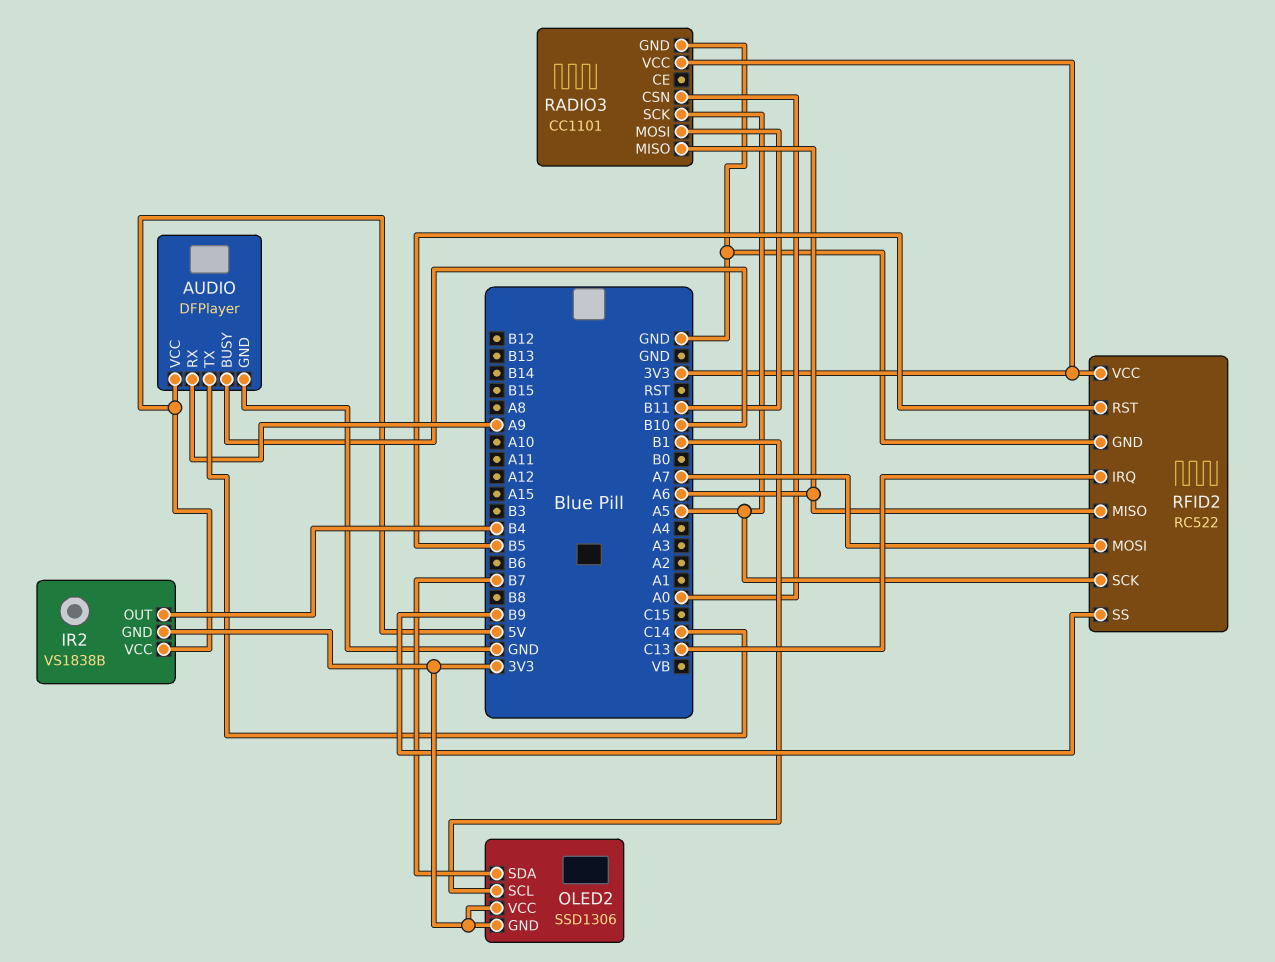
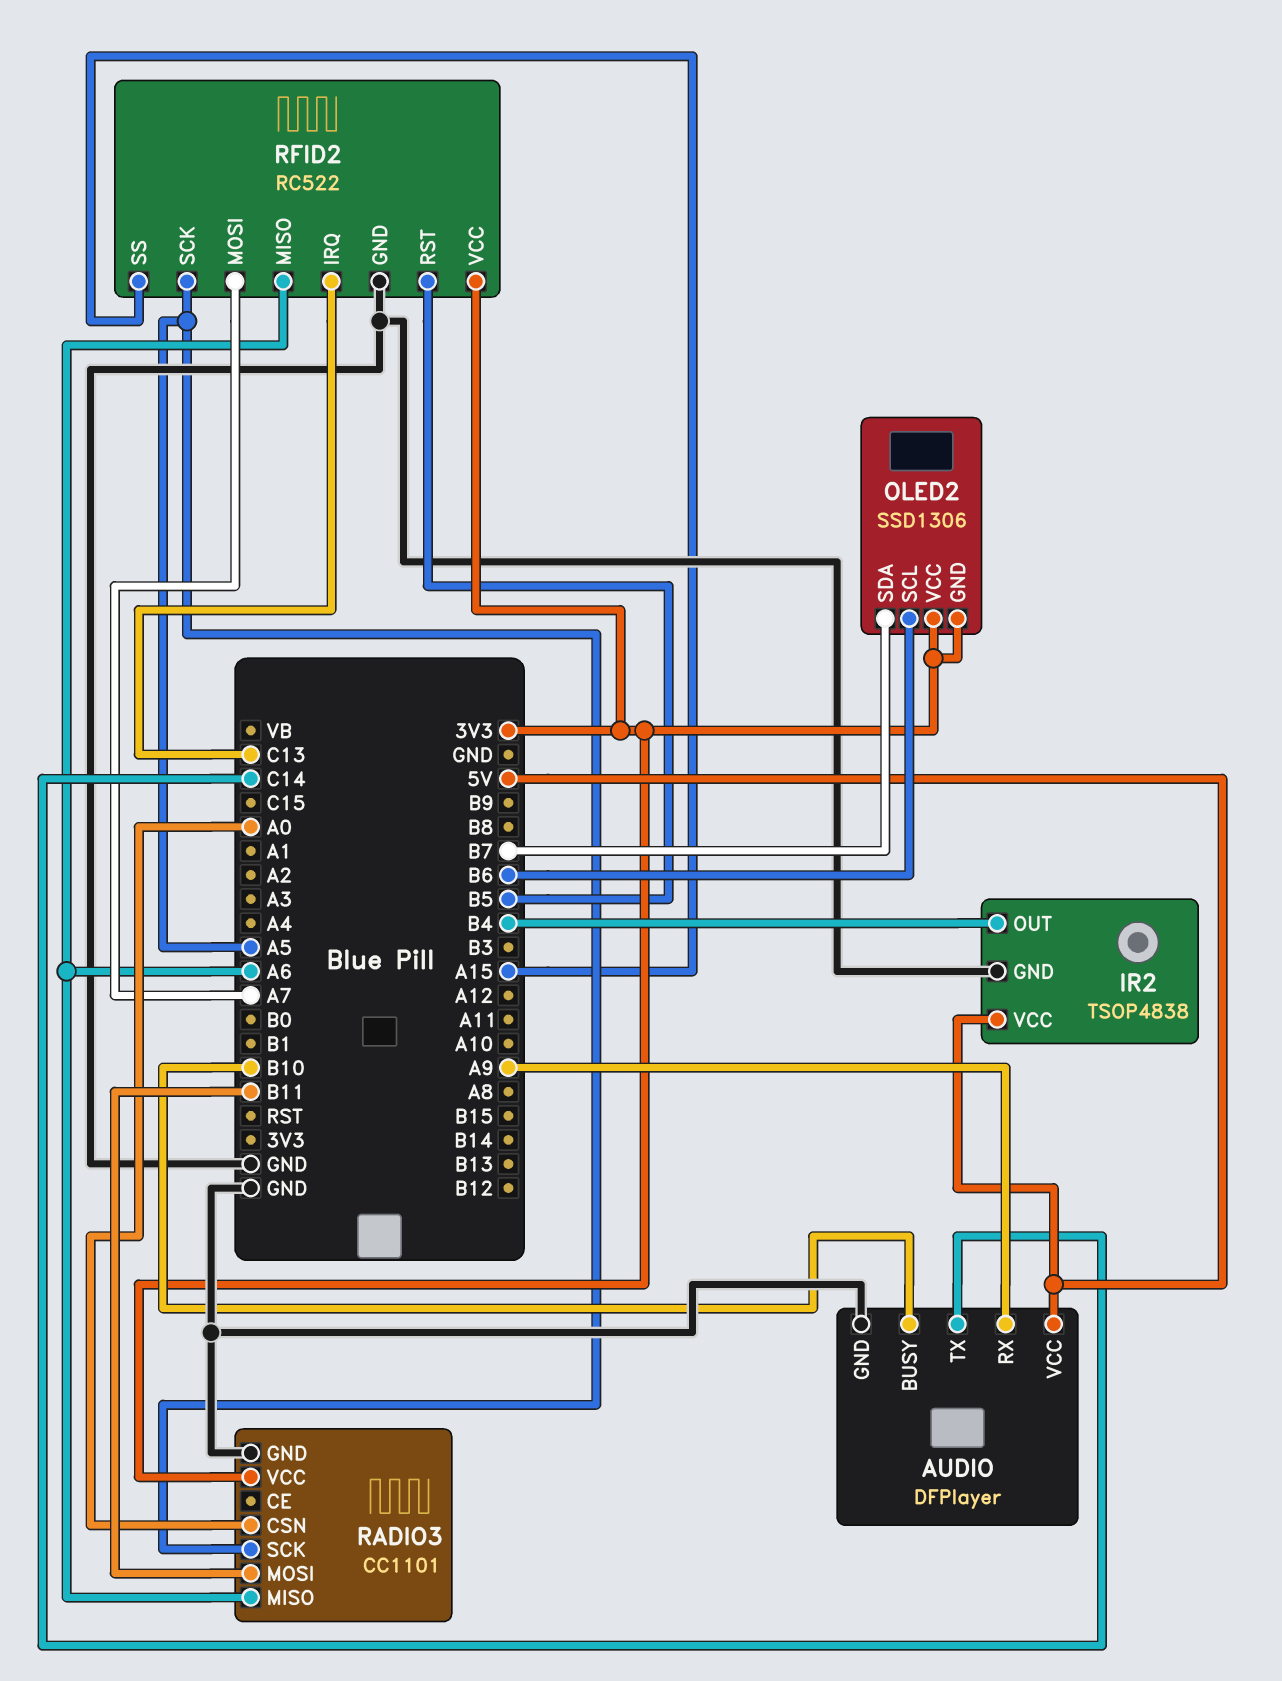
IR2: VS1838B -> TSOP4838
IR2 pin GND: 3V3 -> GND
OLED2 pin SCL: B1 -> B6
RFID2 pin SS: B9 -> A15

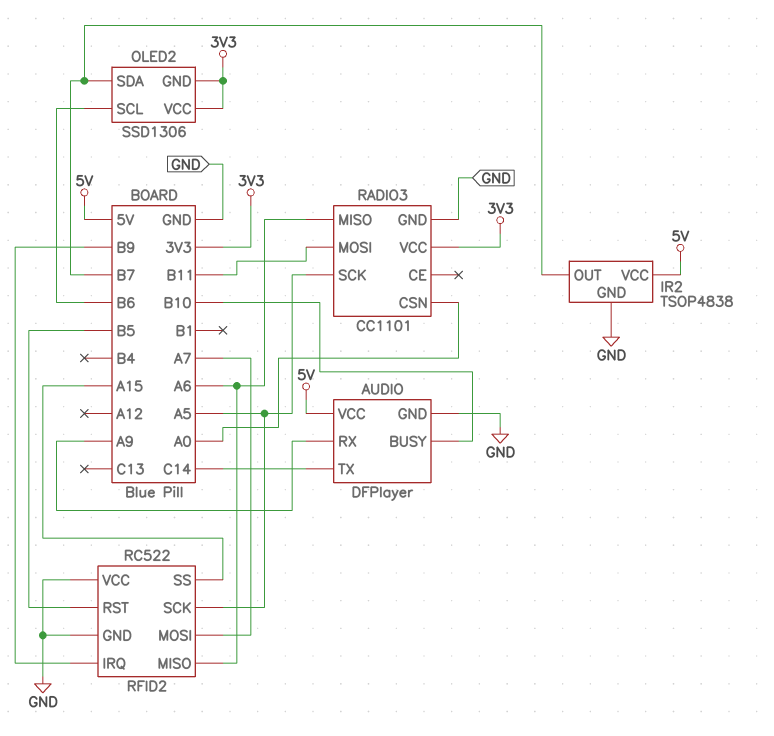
IR2 pin OUT: B4 -> B7
RFID2 pin IRQ: C13 -> B9
RFID2 pin VCC: 3V3 -> GND

